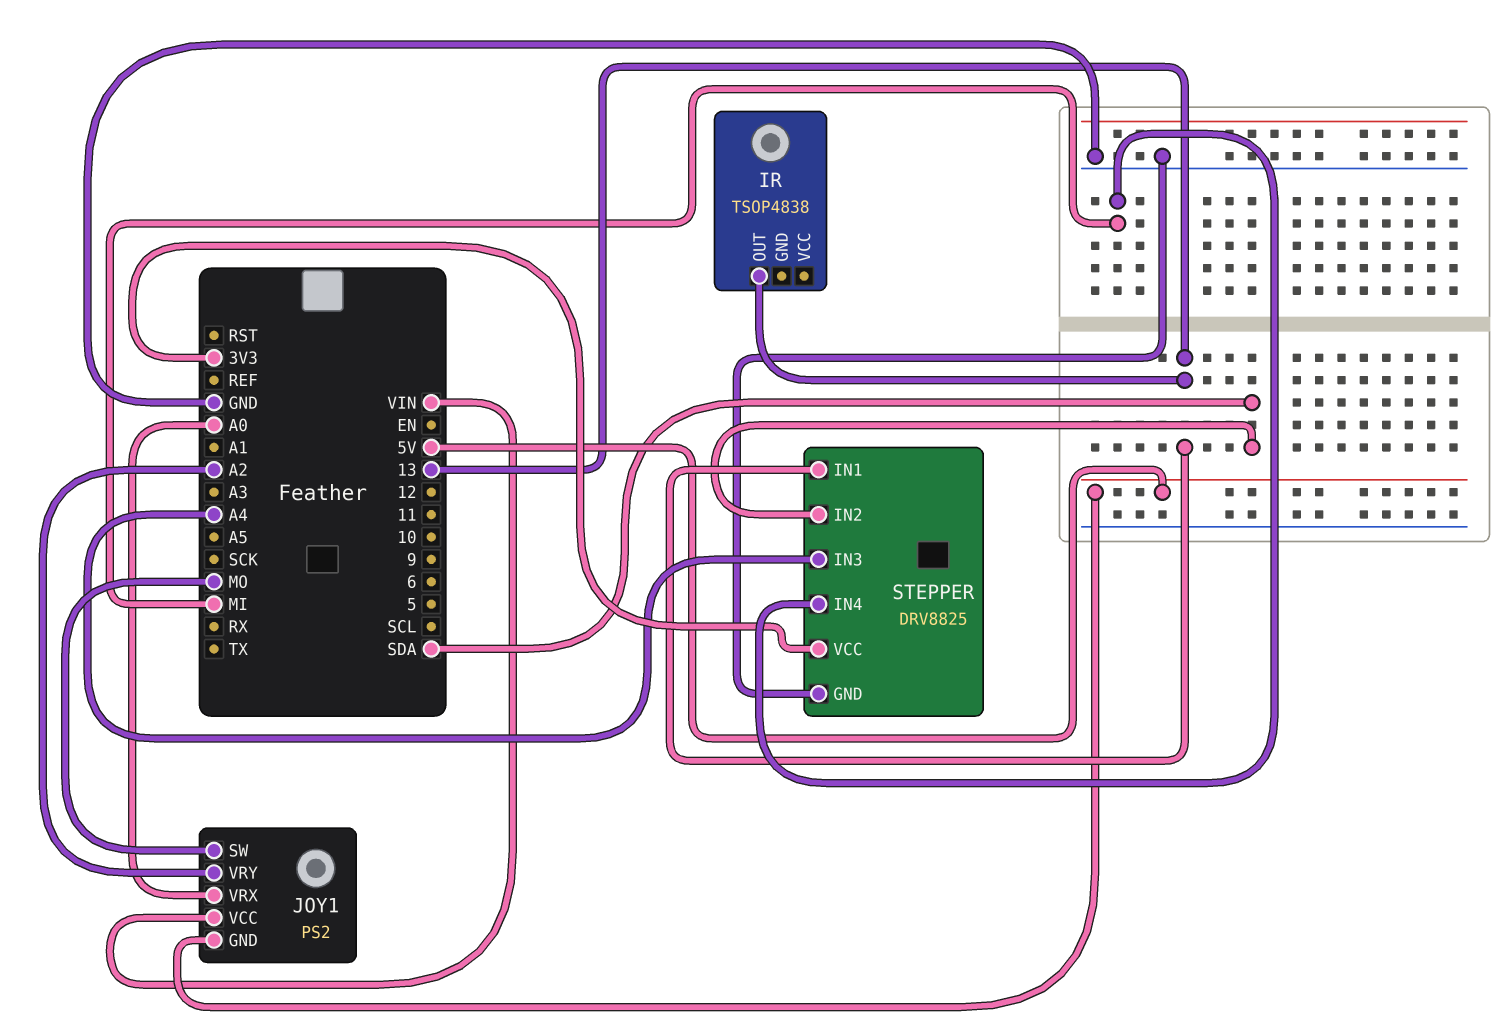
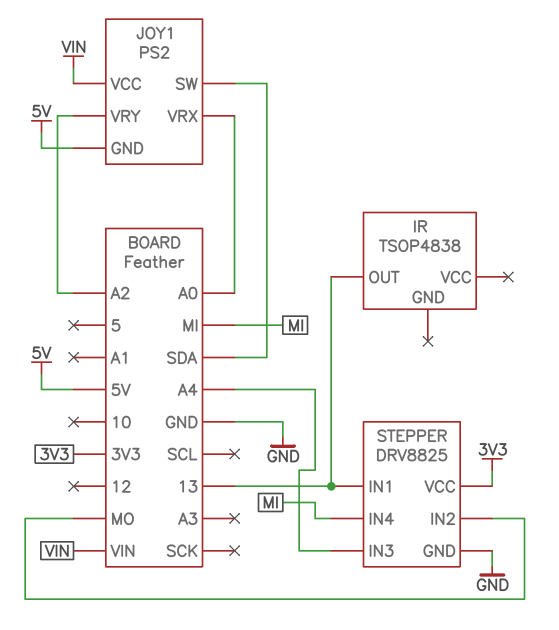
JOY1 pin SW: MO -> SDA
STEPPER pin IN2: SDA -> MO

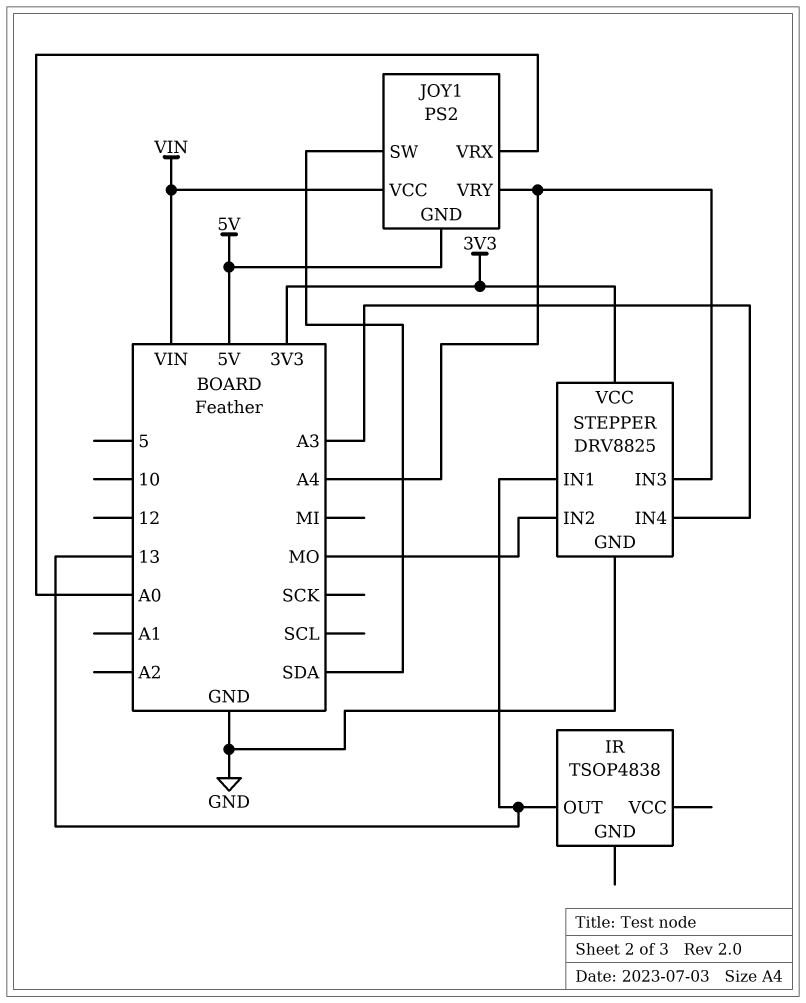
JOY1 pin VRY: A2 -> A4
STEPPER pin IN4: MI -> A3

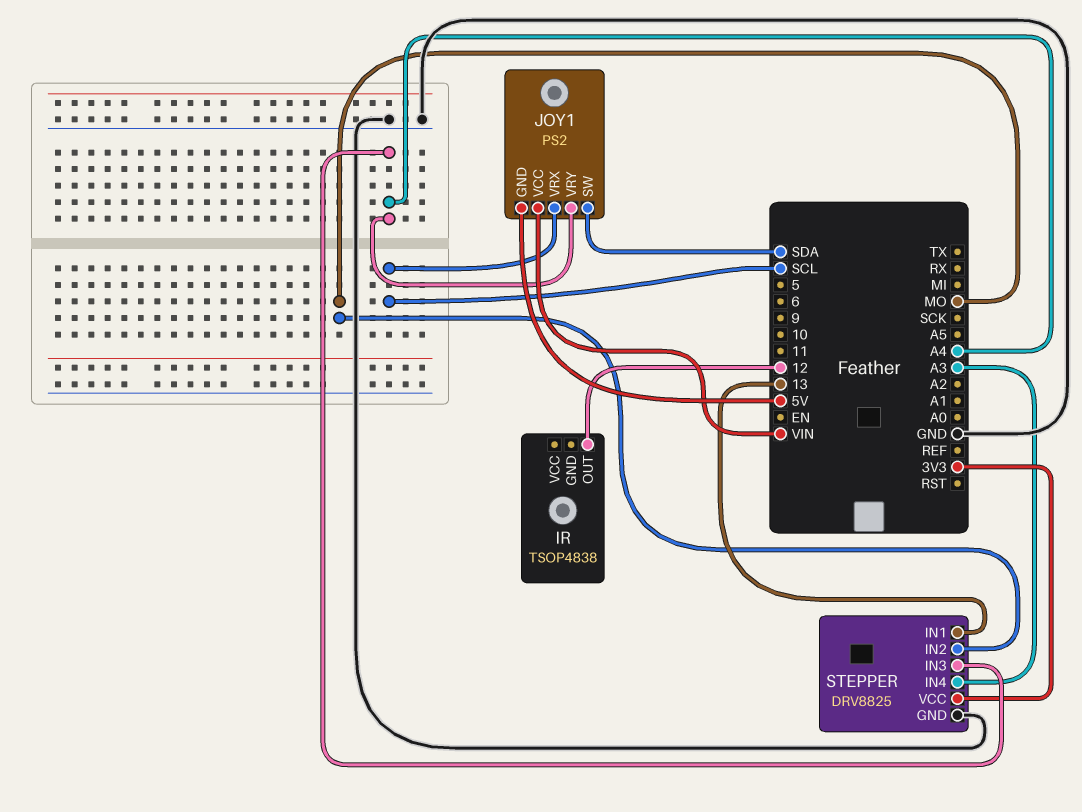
IR pin OUT: 13 -> 12
JOY1 pin VRX: A0 -> SCL

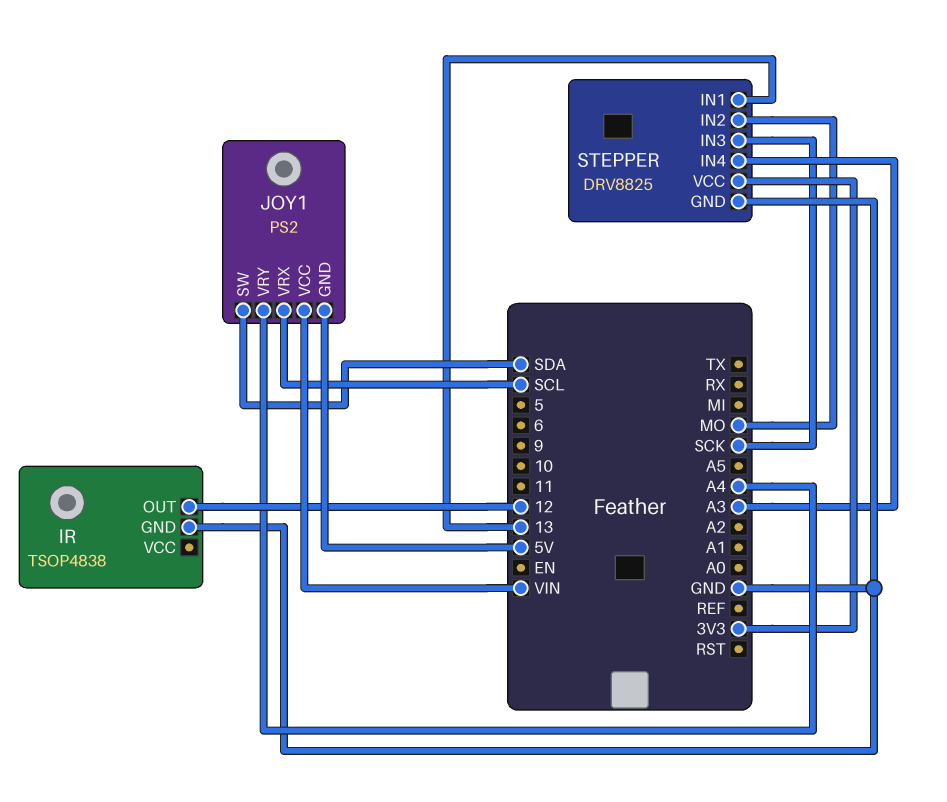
IR pin GND: none -> GND
STEPPER pin IN3: A4 -> SCK

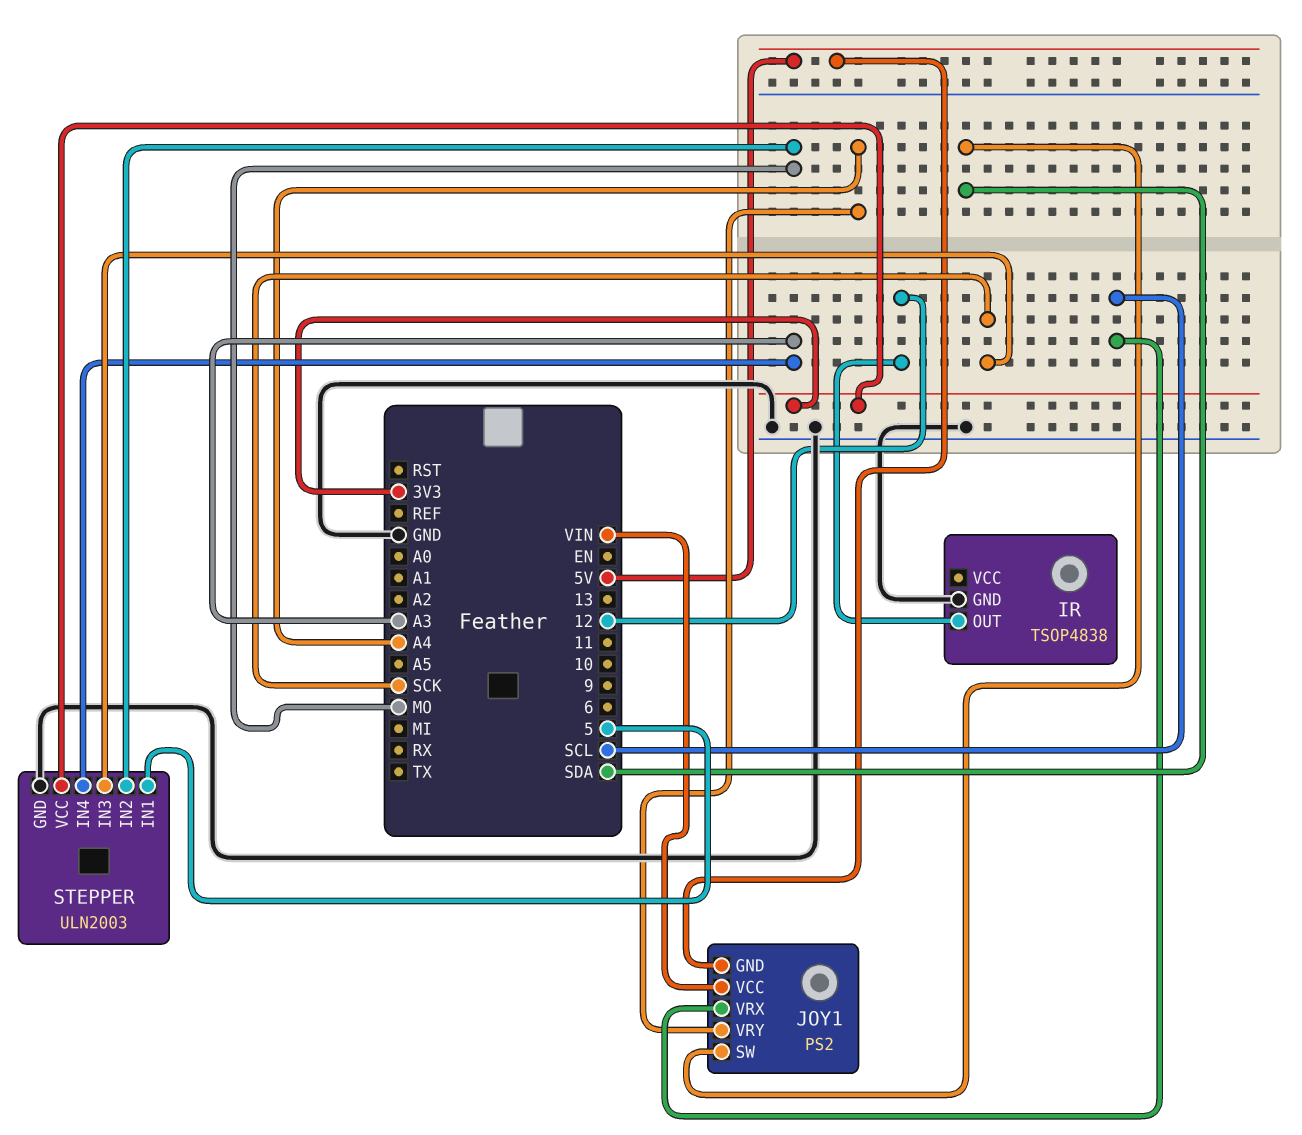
STEPPER: DRV8825 -> ULN2003
STEPPER pin IN1: 13 -> 5

